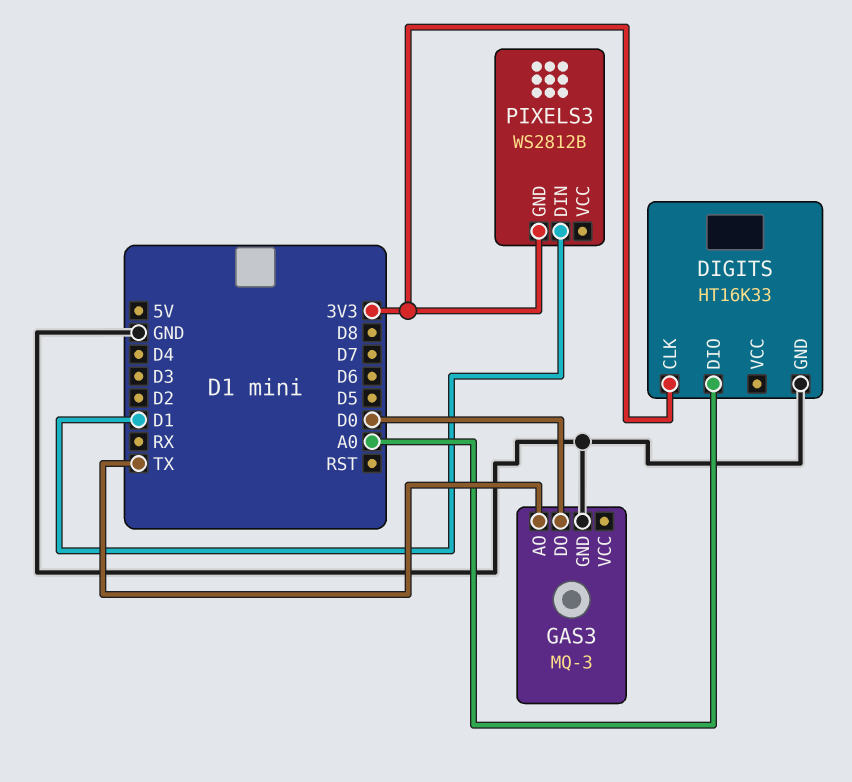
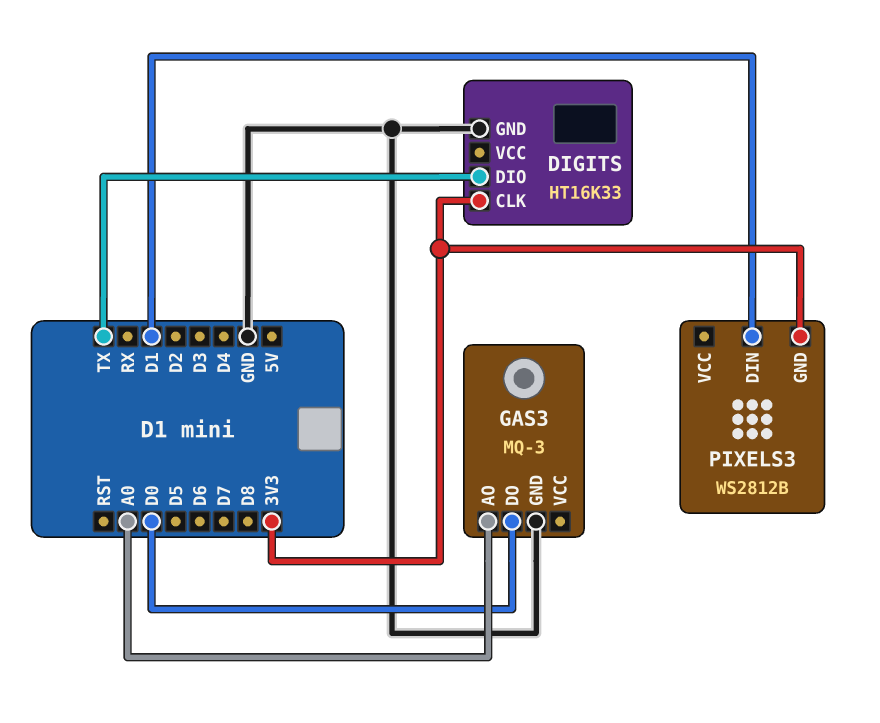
DIGITS pin DIO: A0 -> TX
GAS3 pin AO: TX -> A0

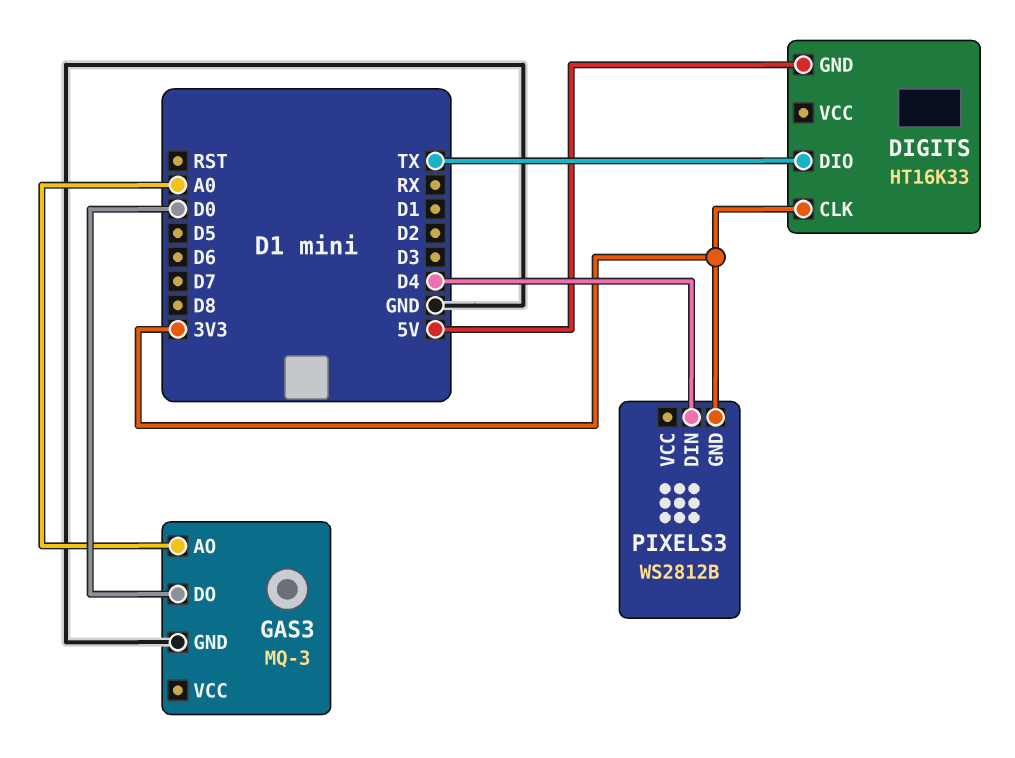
DIGITS pin GND: GND -> 5V
PIXELS3 pin DIN: D1 -> D4

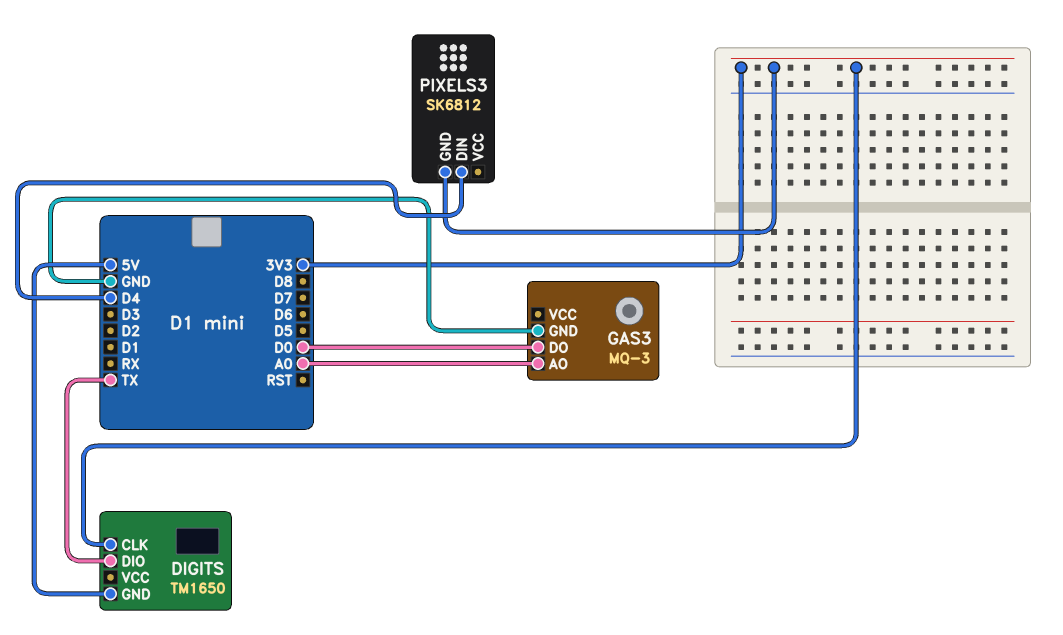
DIGITS: HT16K33 -> TM1650
PIXELS3: WS2812B -> SK6812

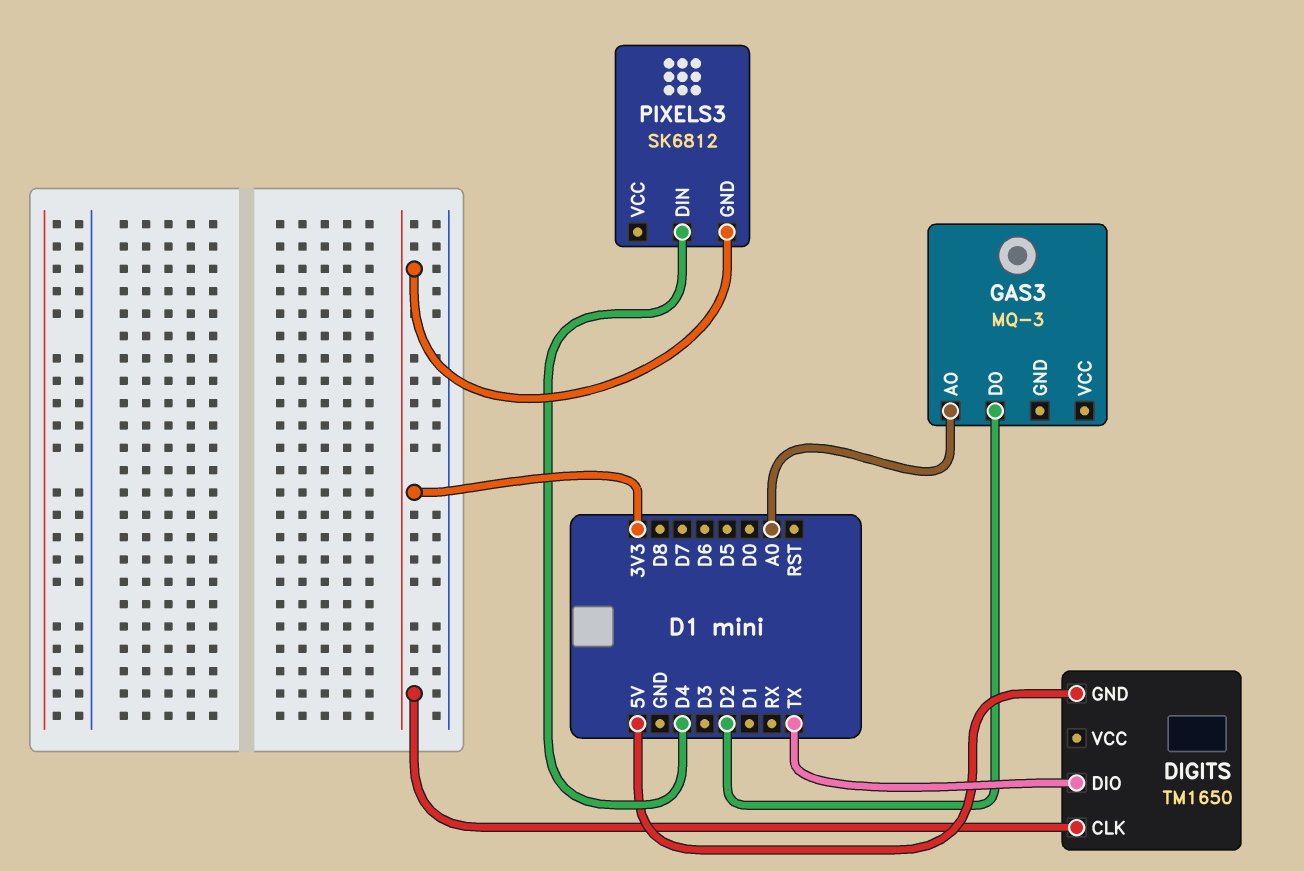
GAS3 pin DO: D0 -> D2
GAS3 pin GND: GND -> none

